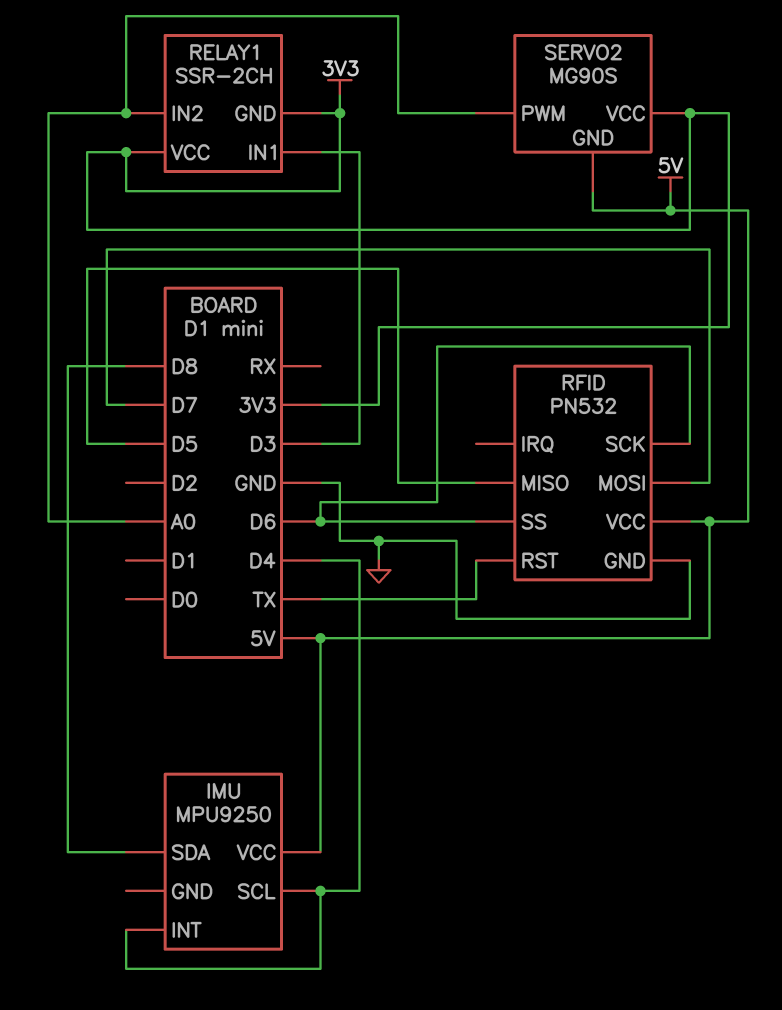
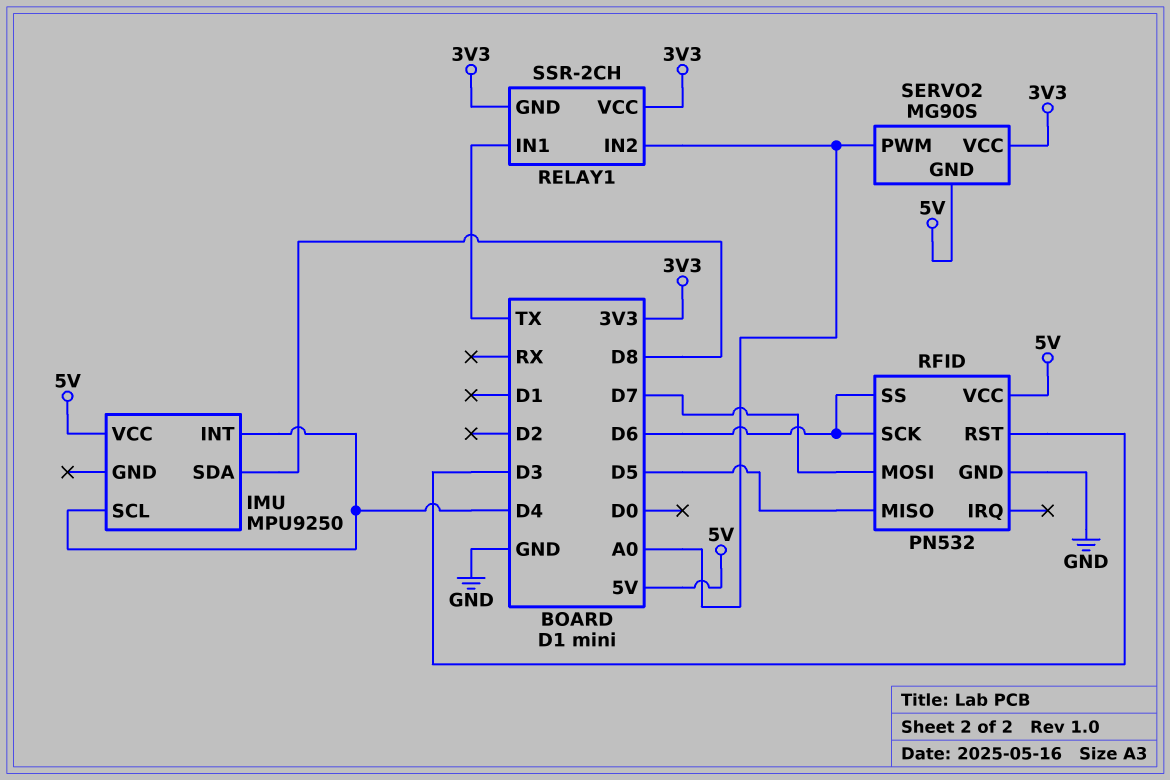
RELAY1 pin IN1: D3 -> TX
RFID pin RST: TX -> D3

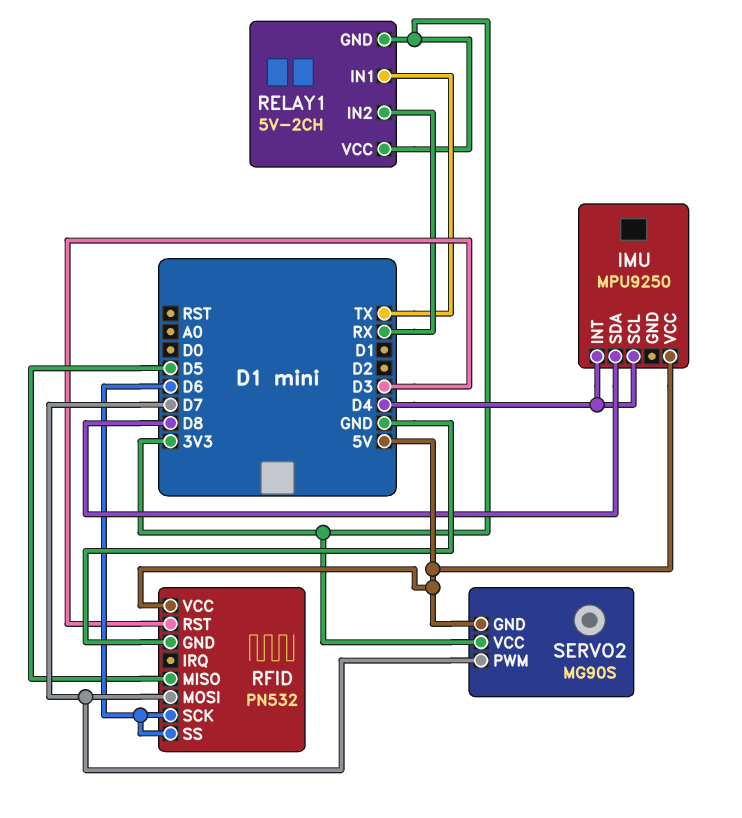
RELAY1: SSR-2CH -> 5V-2CH
RELAY1 pin IN2: A0 -> RX
SERVO2 pin PWM: A0 -> D7

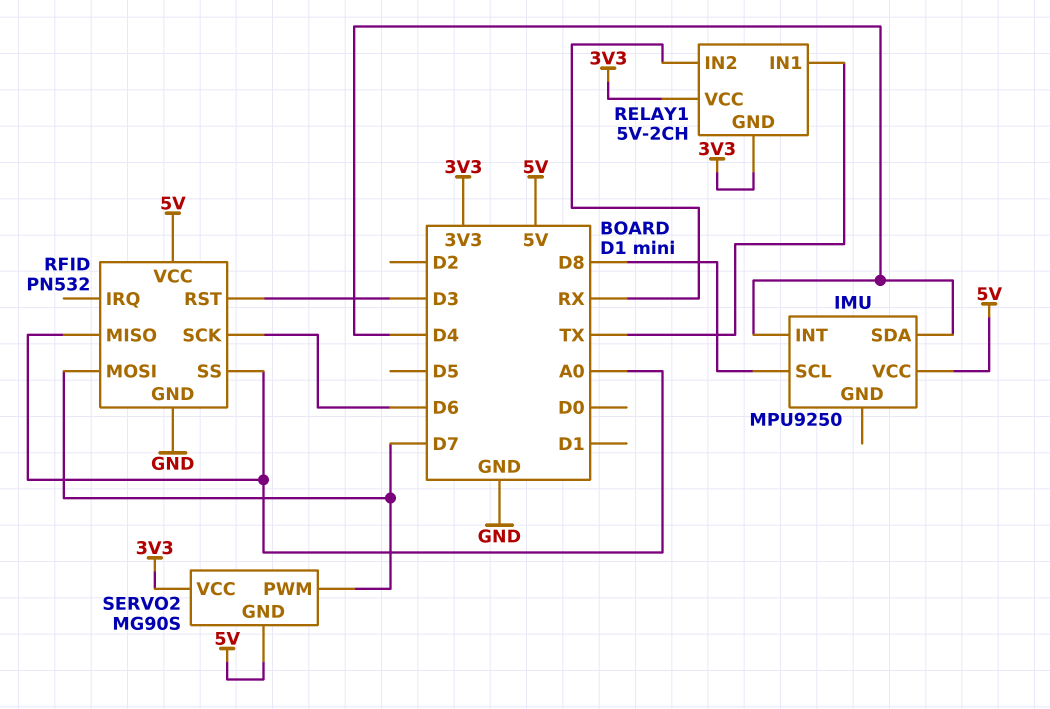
IMU pin SCL: D4 -> D8
IMU pin SDA: D8 -> D4
RFID pin MISO: D5 -> A0
RFID pin SS: D6 -> A0

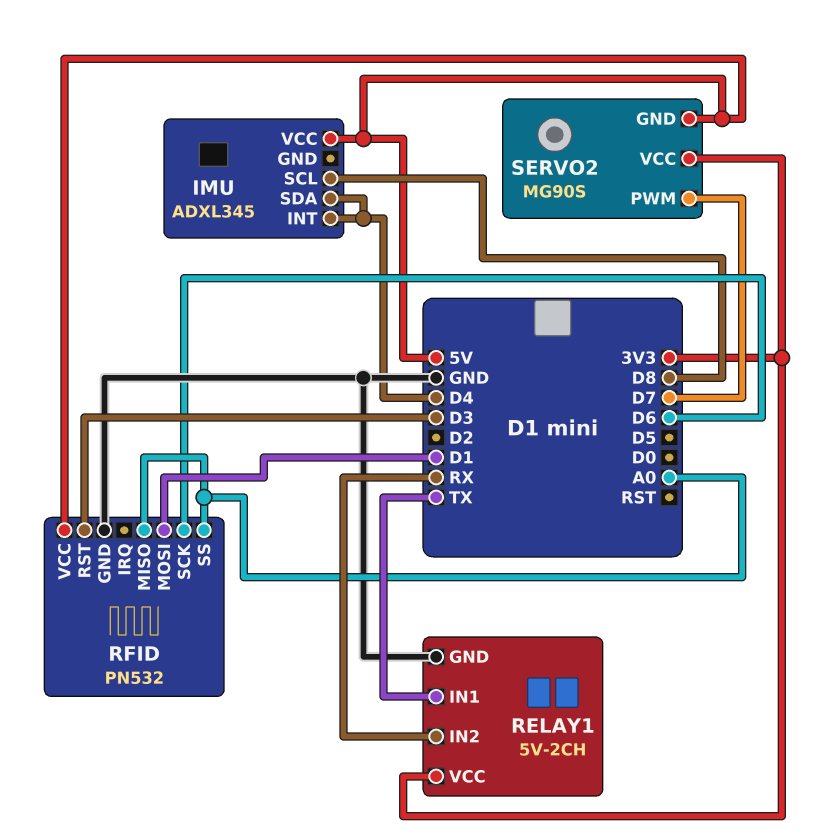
IMU: MPU9250 -> ADXL345
RELAY1 pin GND: 3V3 -> GND
RFID pin MOSI: D7 -> D1

